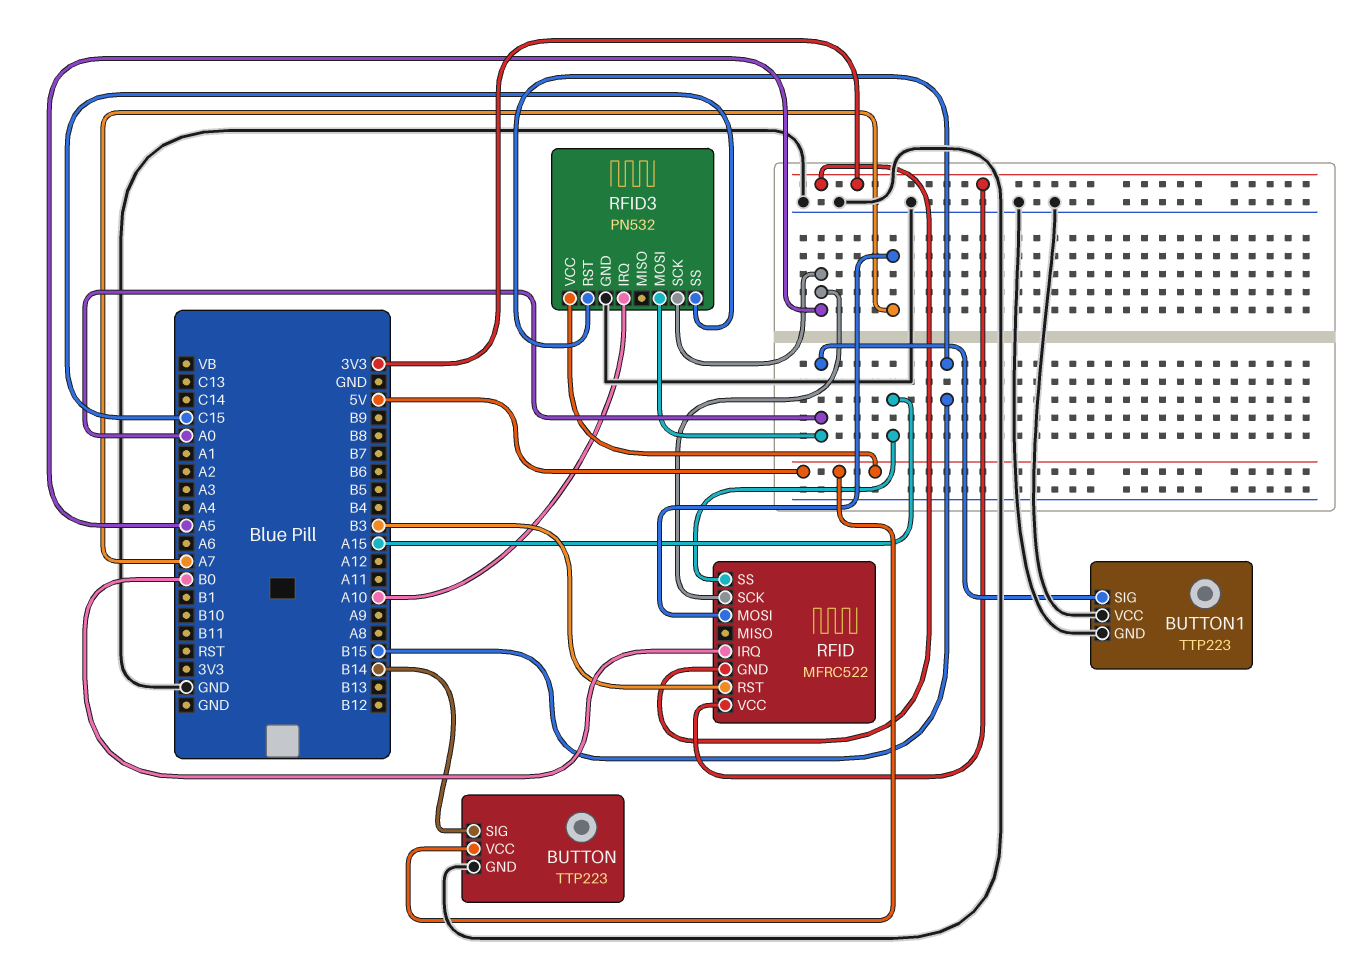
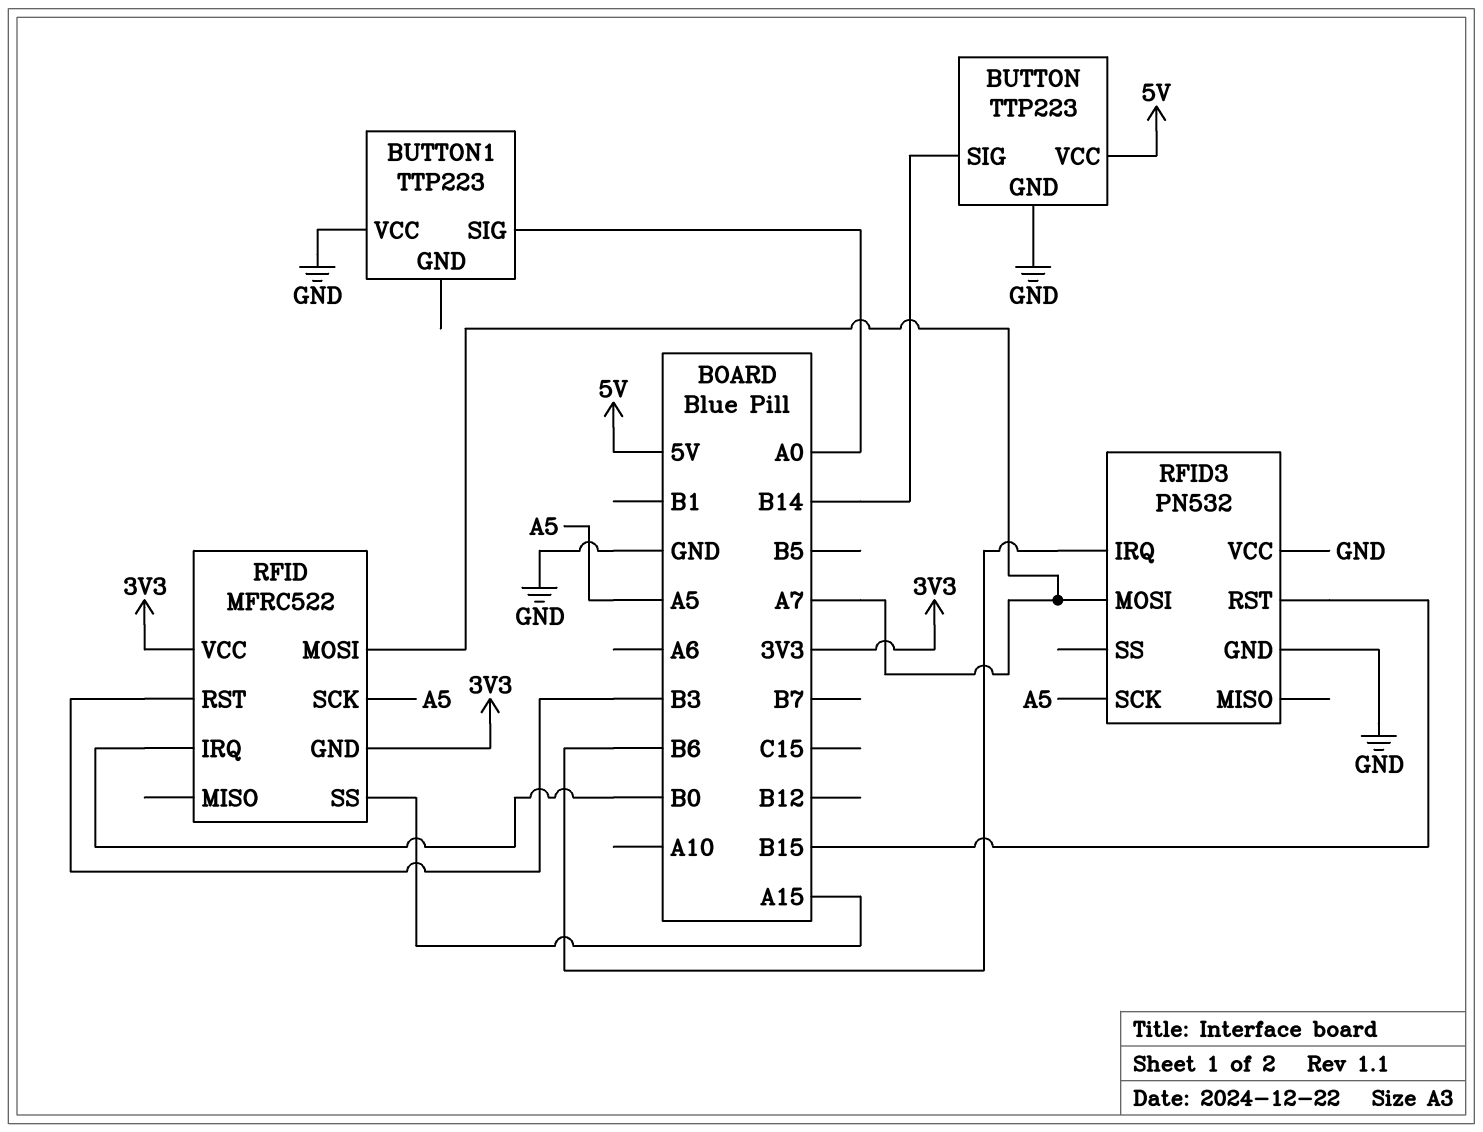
BUTTON1 pin GND: GND -> none
RFID3 pin IRQ: A10 -> B6
RFID3 pin MOSI: A0 -> A7
RFID3 pin SS: C15 -> none
RFID3 pin VCC: 5V -> GND

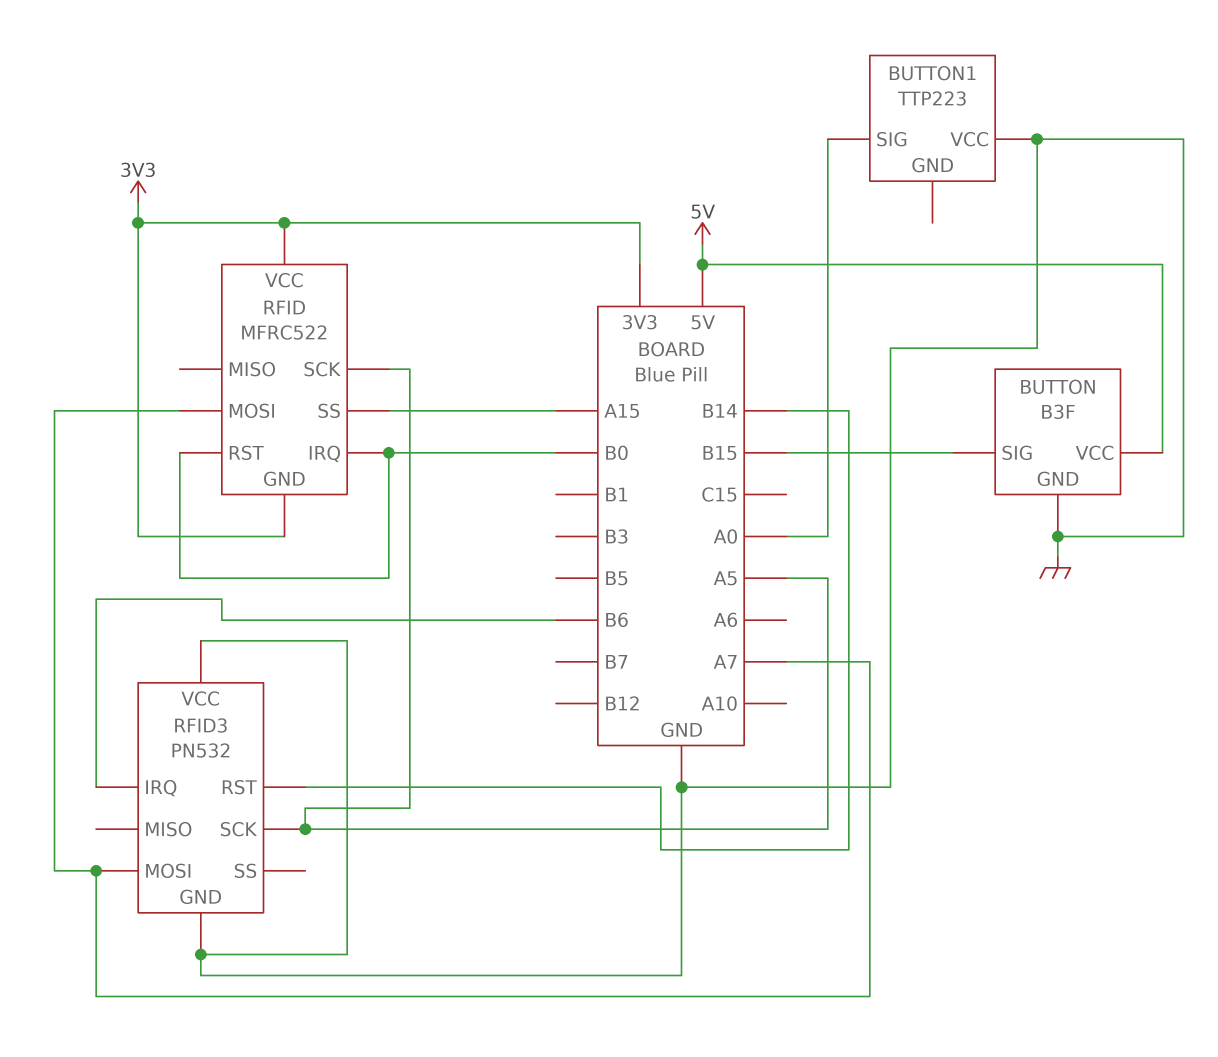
BUTTON: TTP223 -> B3F
BUTTON pin SIG: B14 -> B15
RFID pin RST: B3 -> B0
RFID3 pin RST: B15 -> B14

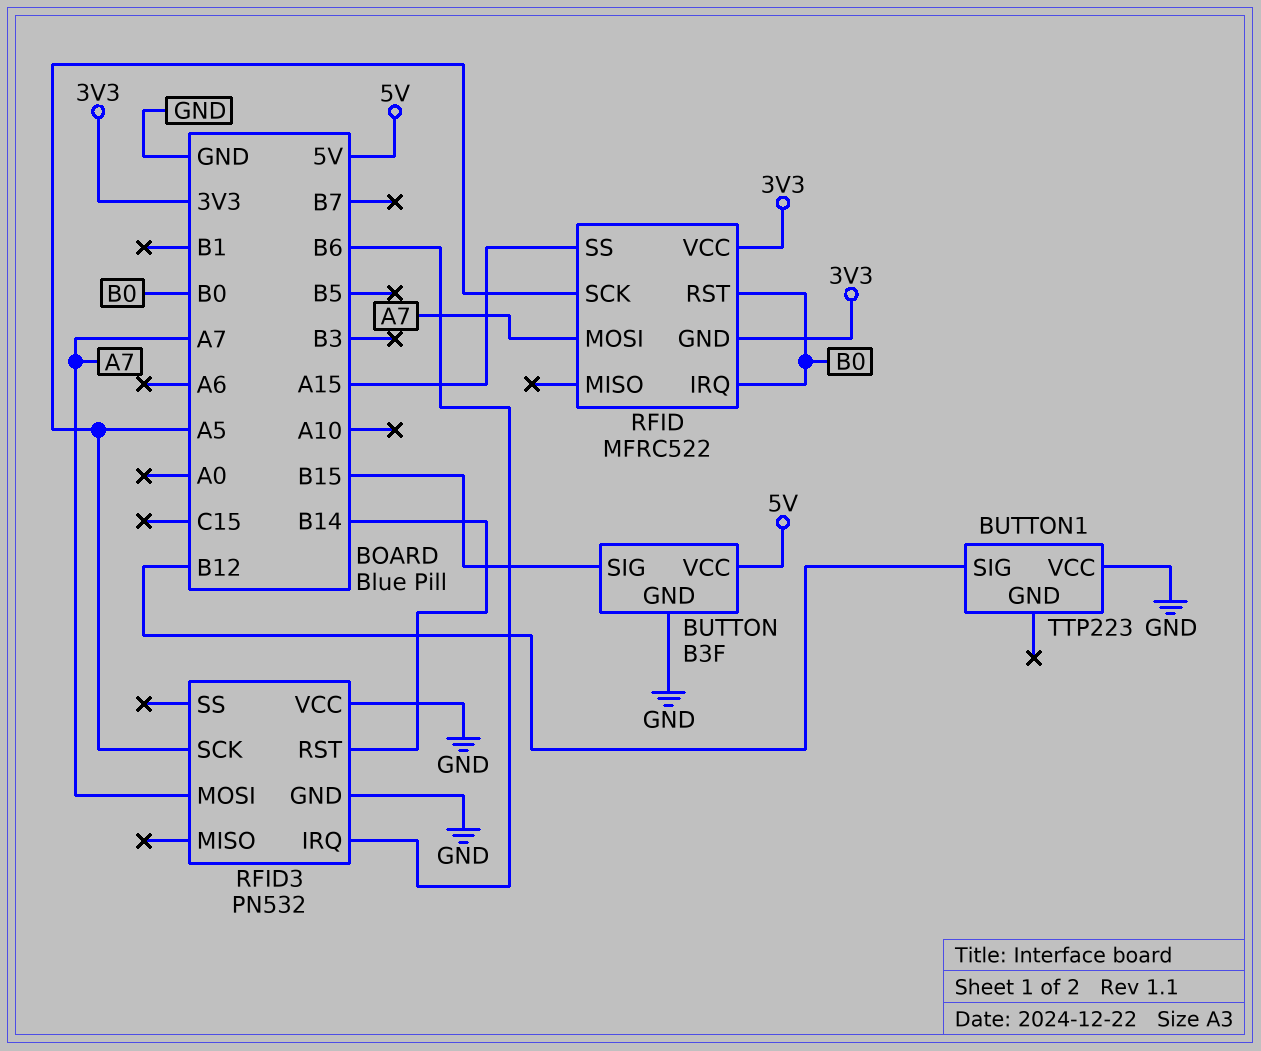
BUTTON1 pin SIG: A0 -> B12

